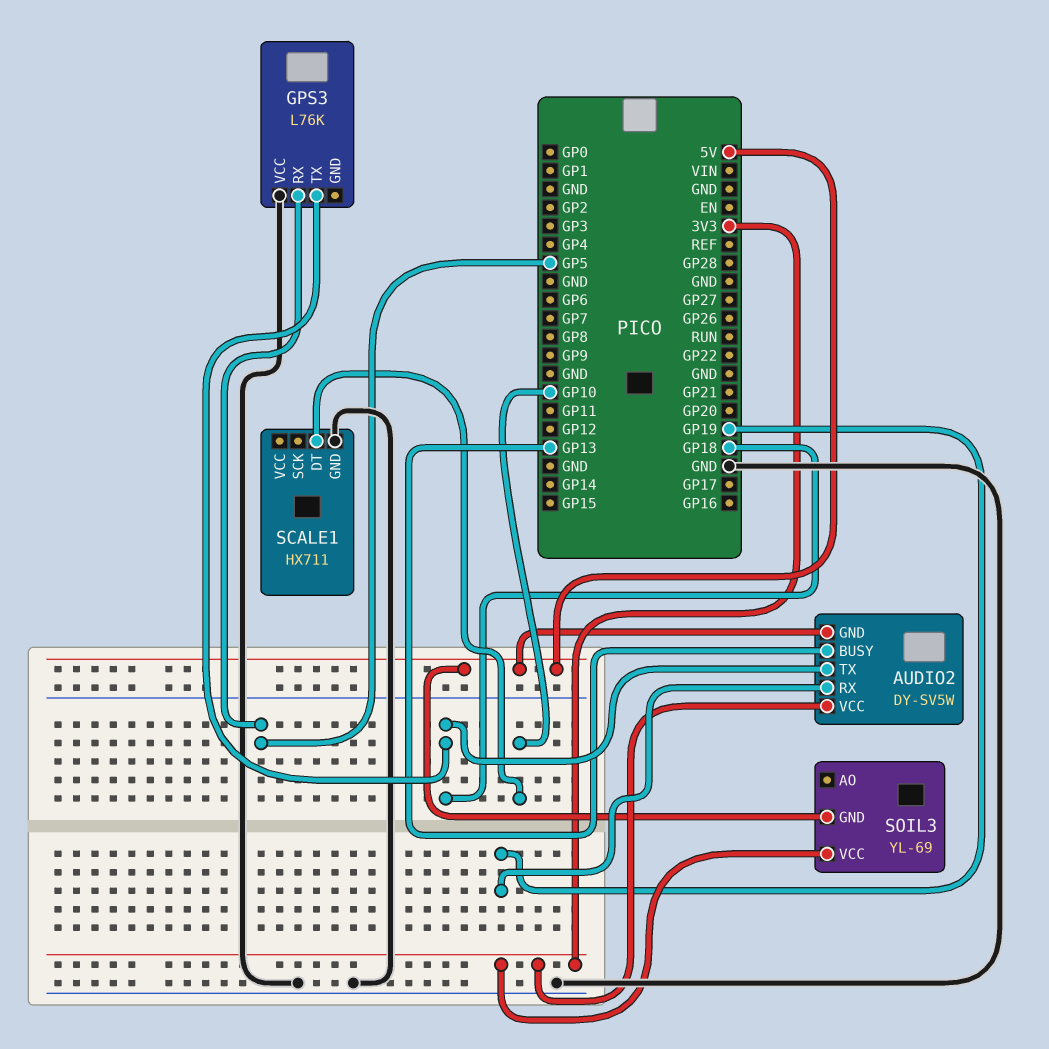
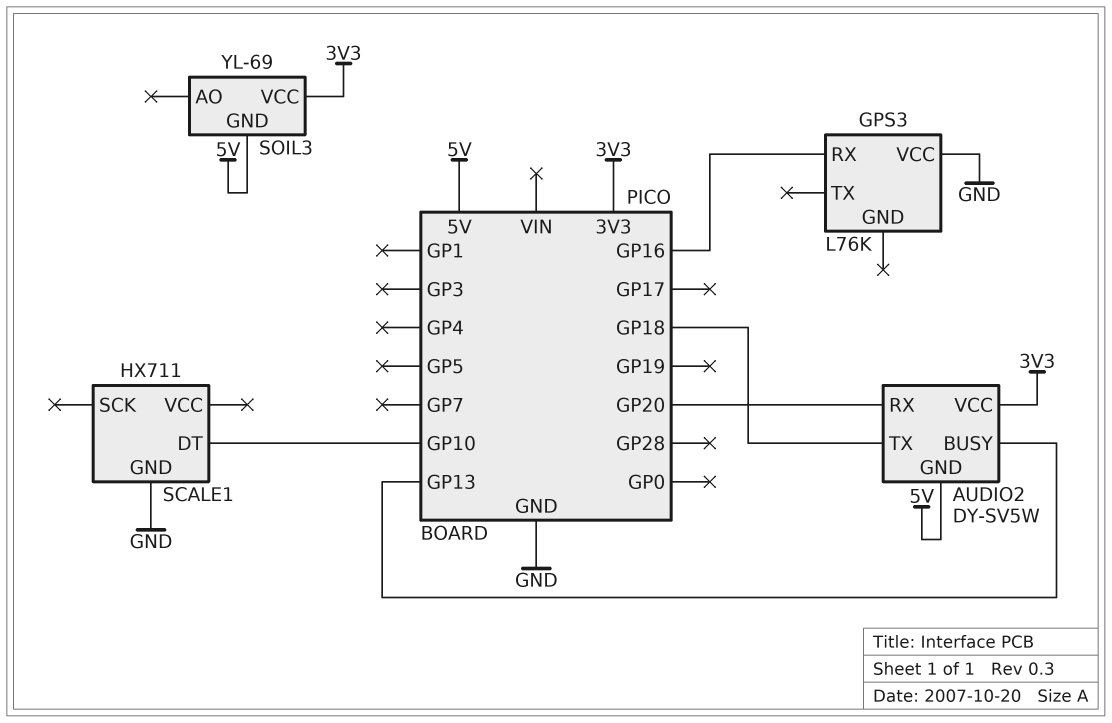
AUDIO2 pin RX: GP19 -> GP20
GPS3 pin RX: GP5 -> GP16
GPS3 pin TX: GP18 -> none

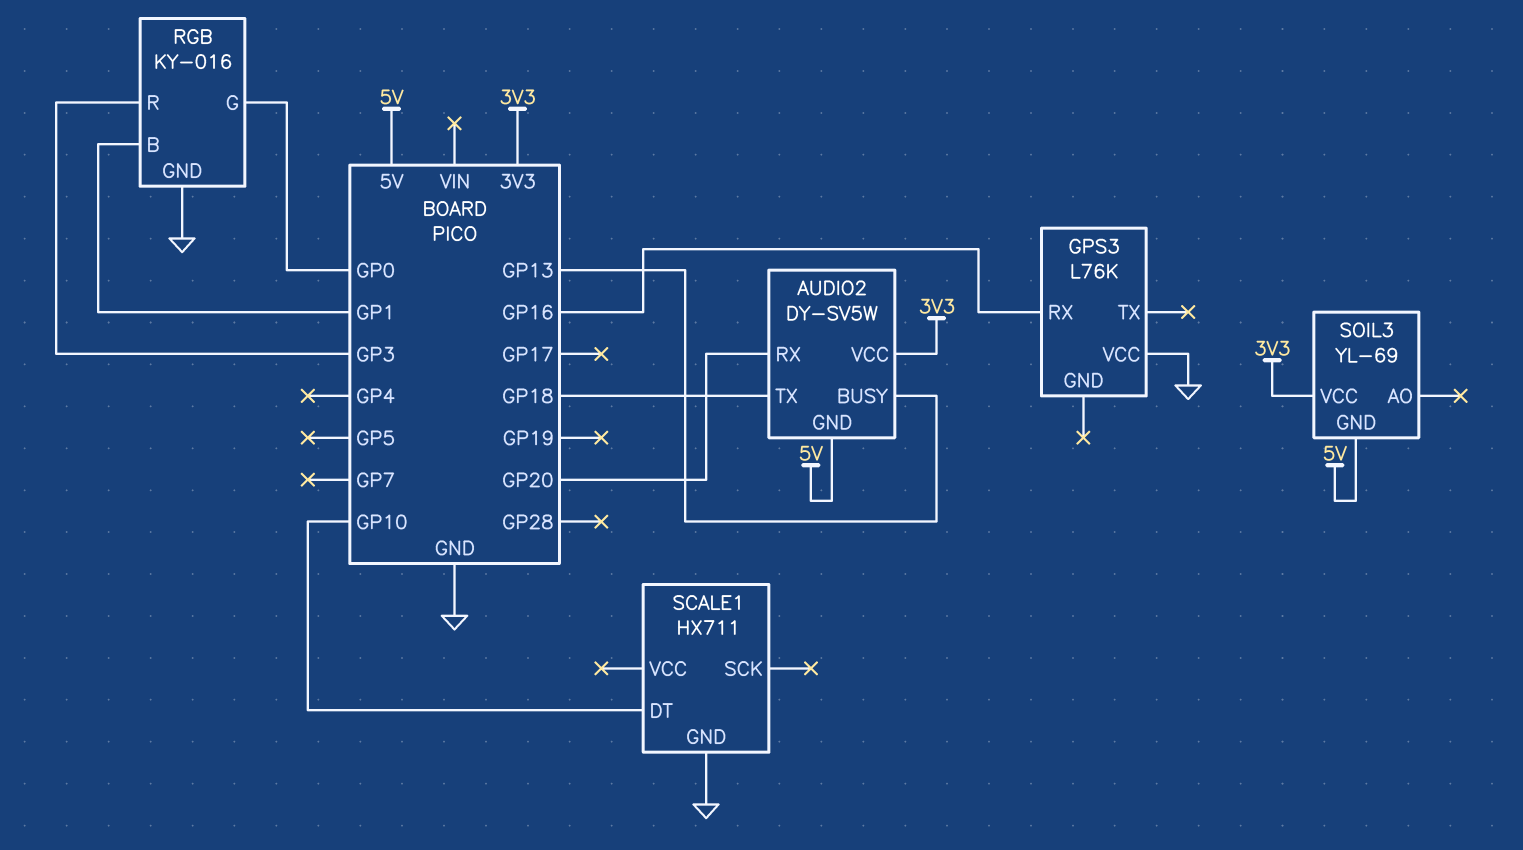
RGB: none -> KY-016
RGB pin B: none -> GP1
RGB pin G: none -> GP0
RGB pin GND: none -> GND
RGB pin R: none -> GP3

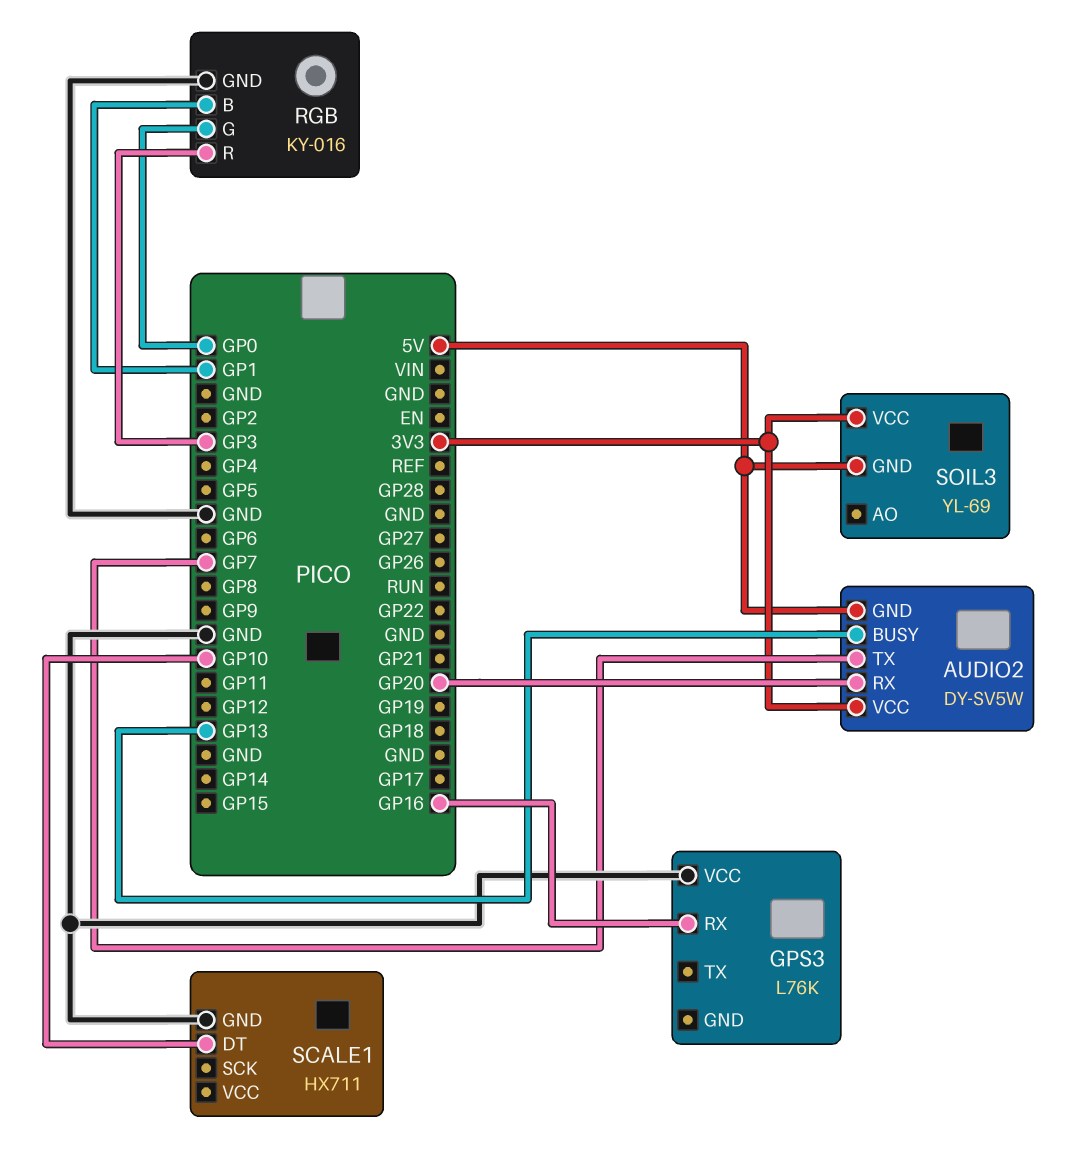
AUDIO2 pin TX: GP18 -> GP7

